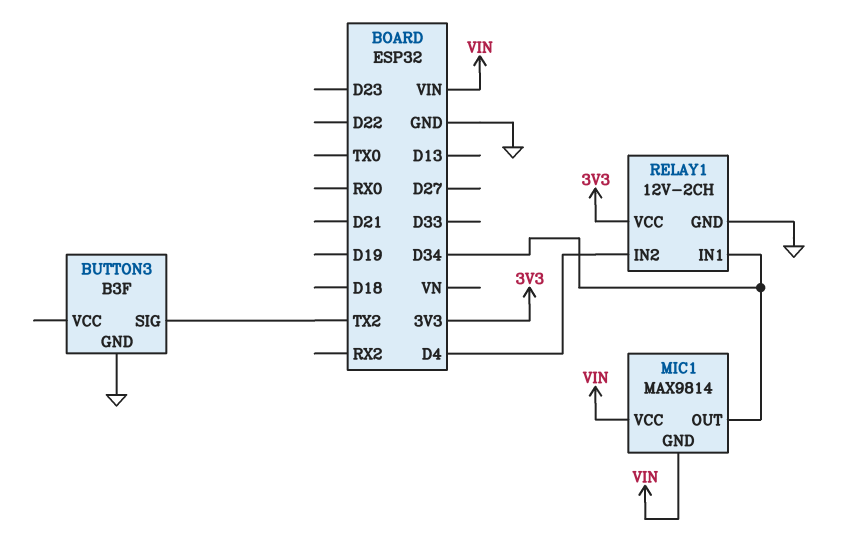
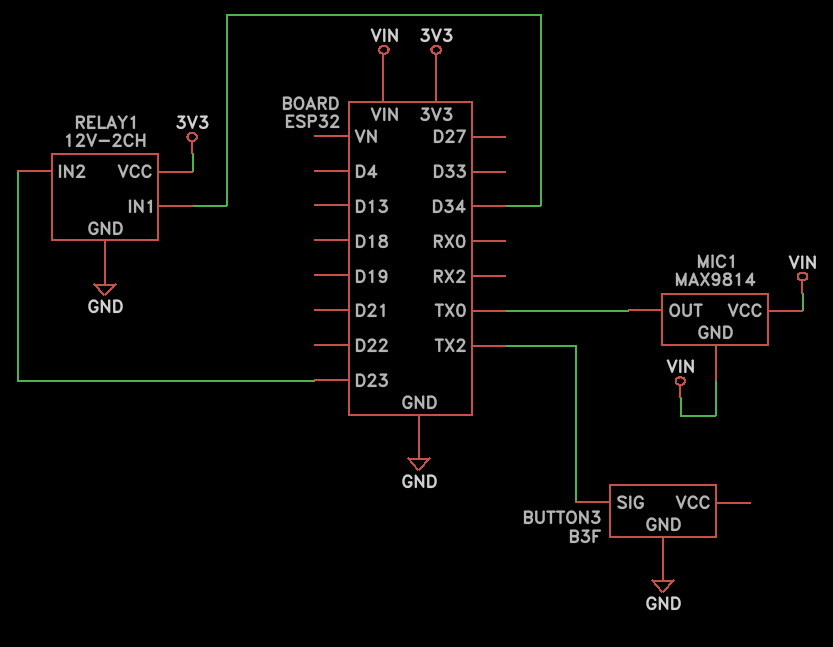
MIC1 pin OUT: D34 -> TX0
RELAY1 pin IN2: D4 -> D23

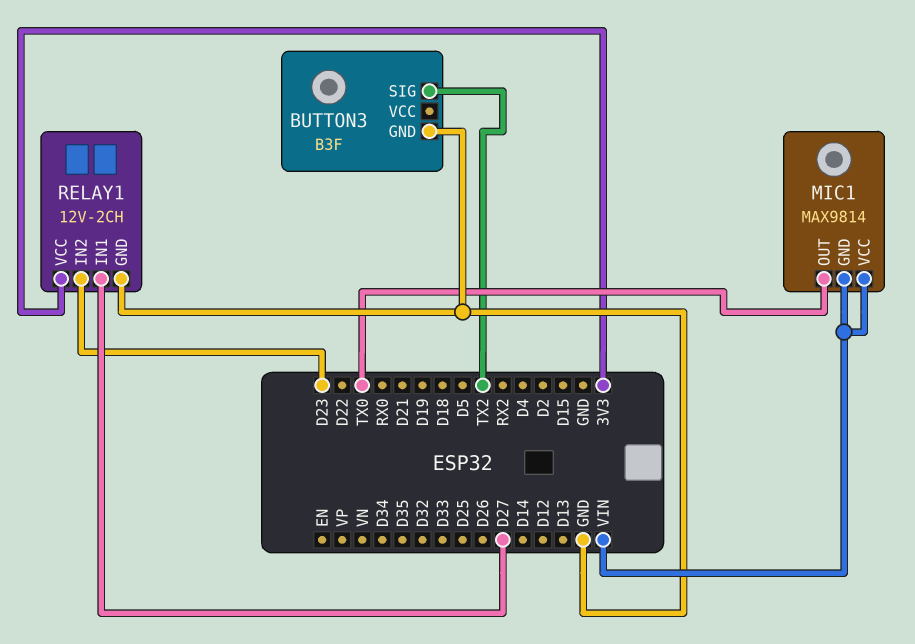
RELAY1 pin IN1: D34 -> D27

